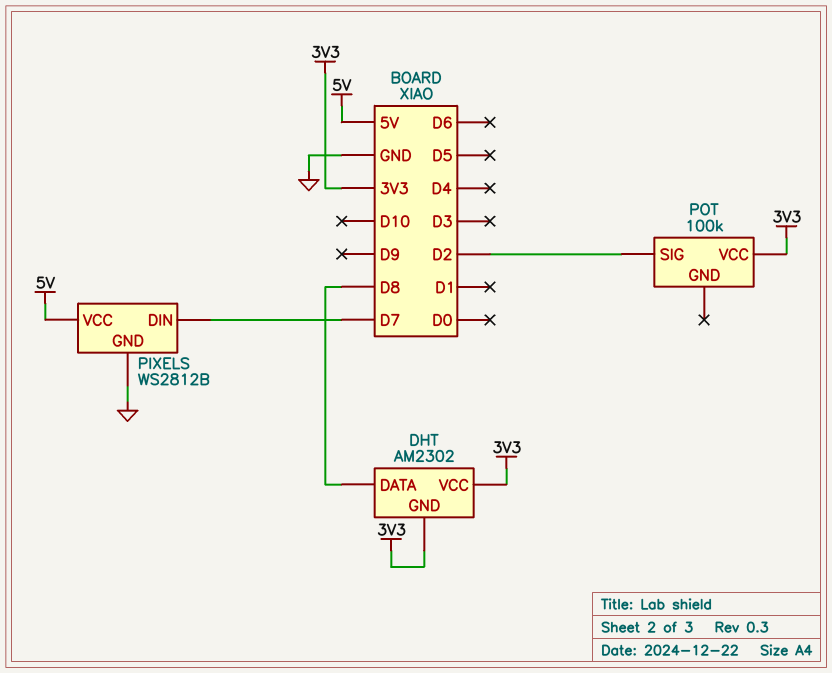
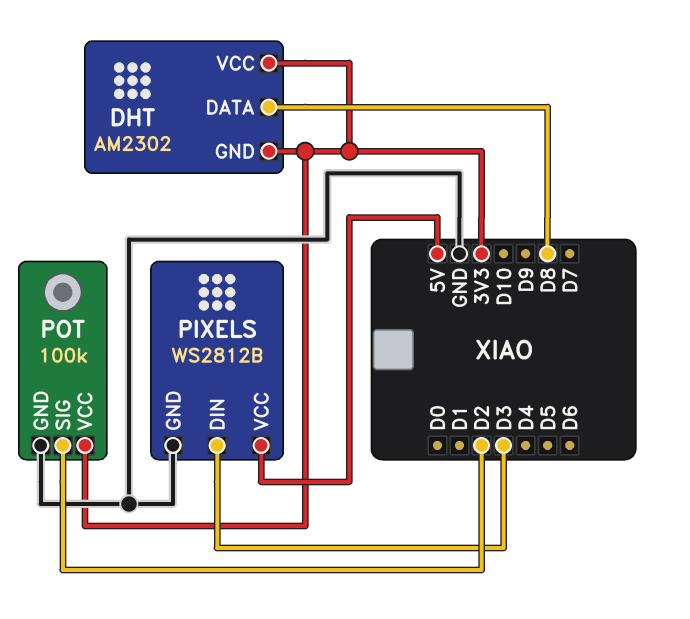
PIXELS pin DIN: D7 -> D3
POT pin GND: none -> GND

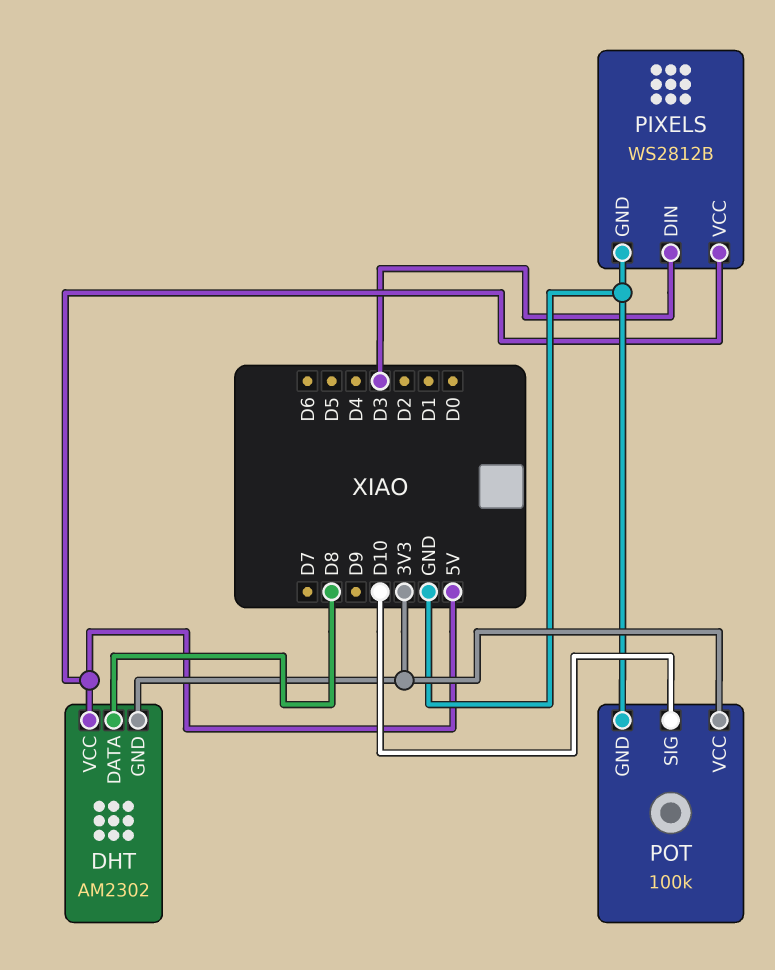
DHT pin VCC: 3V3 -> 5V
POT pin SIG: D2 -> D10

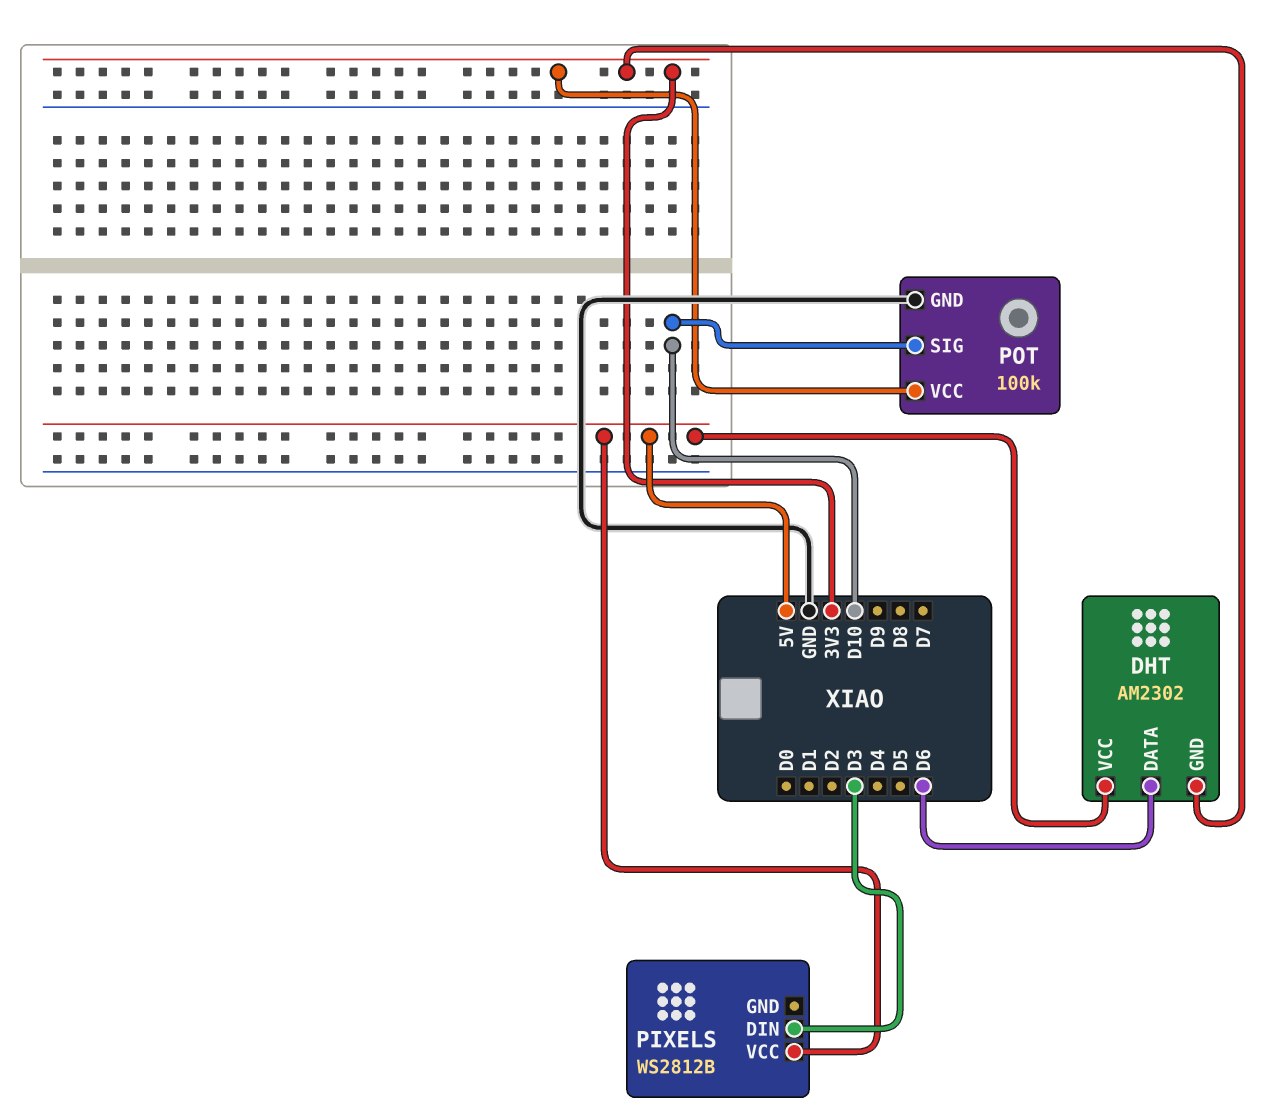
DHT pin DATA: D8 -> D6
PIXELS pin GND: GND -> none

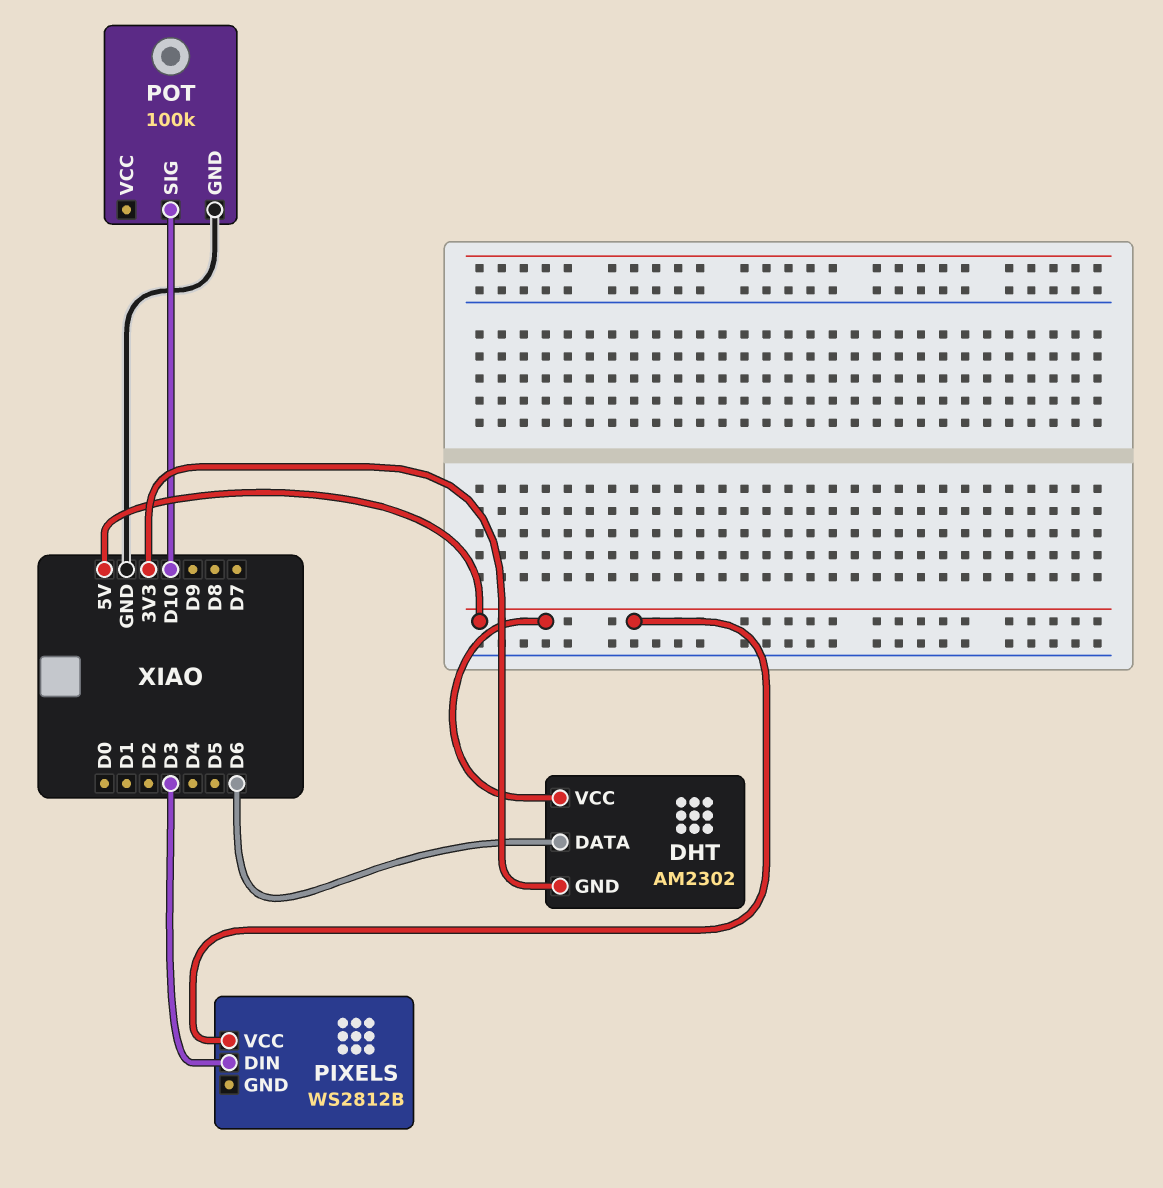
POT pin VCC: 3V3 -> none

